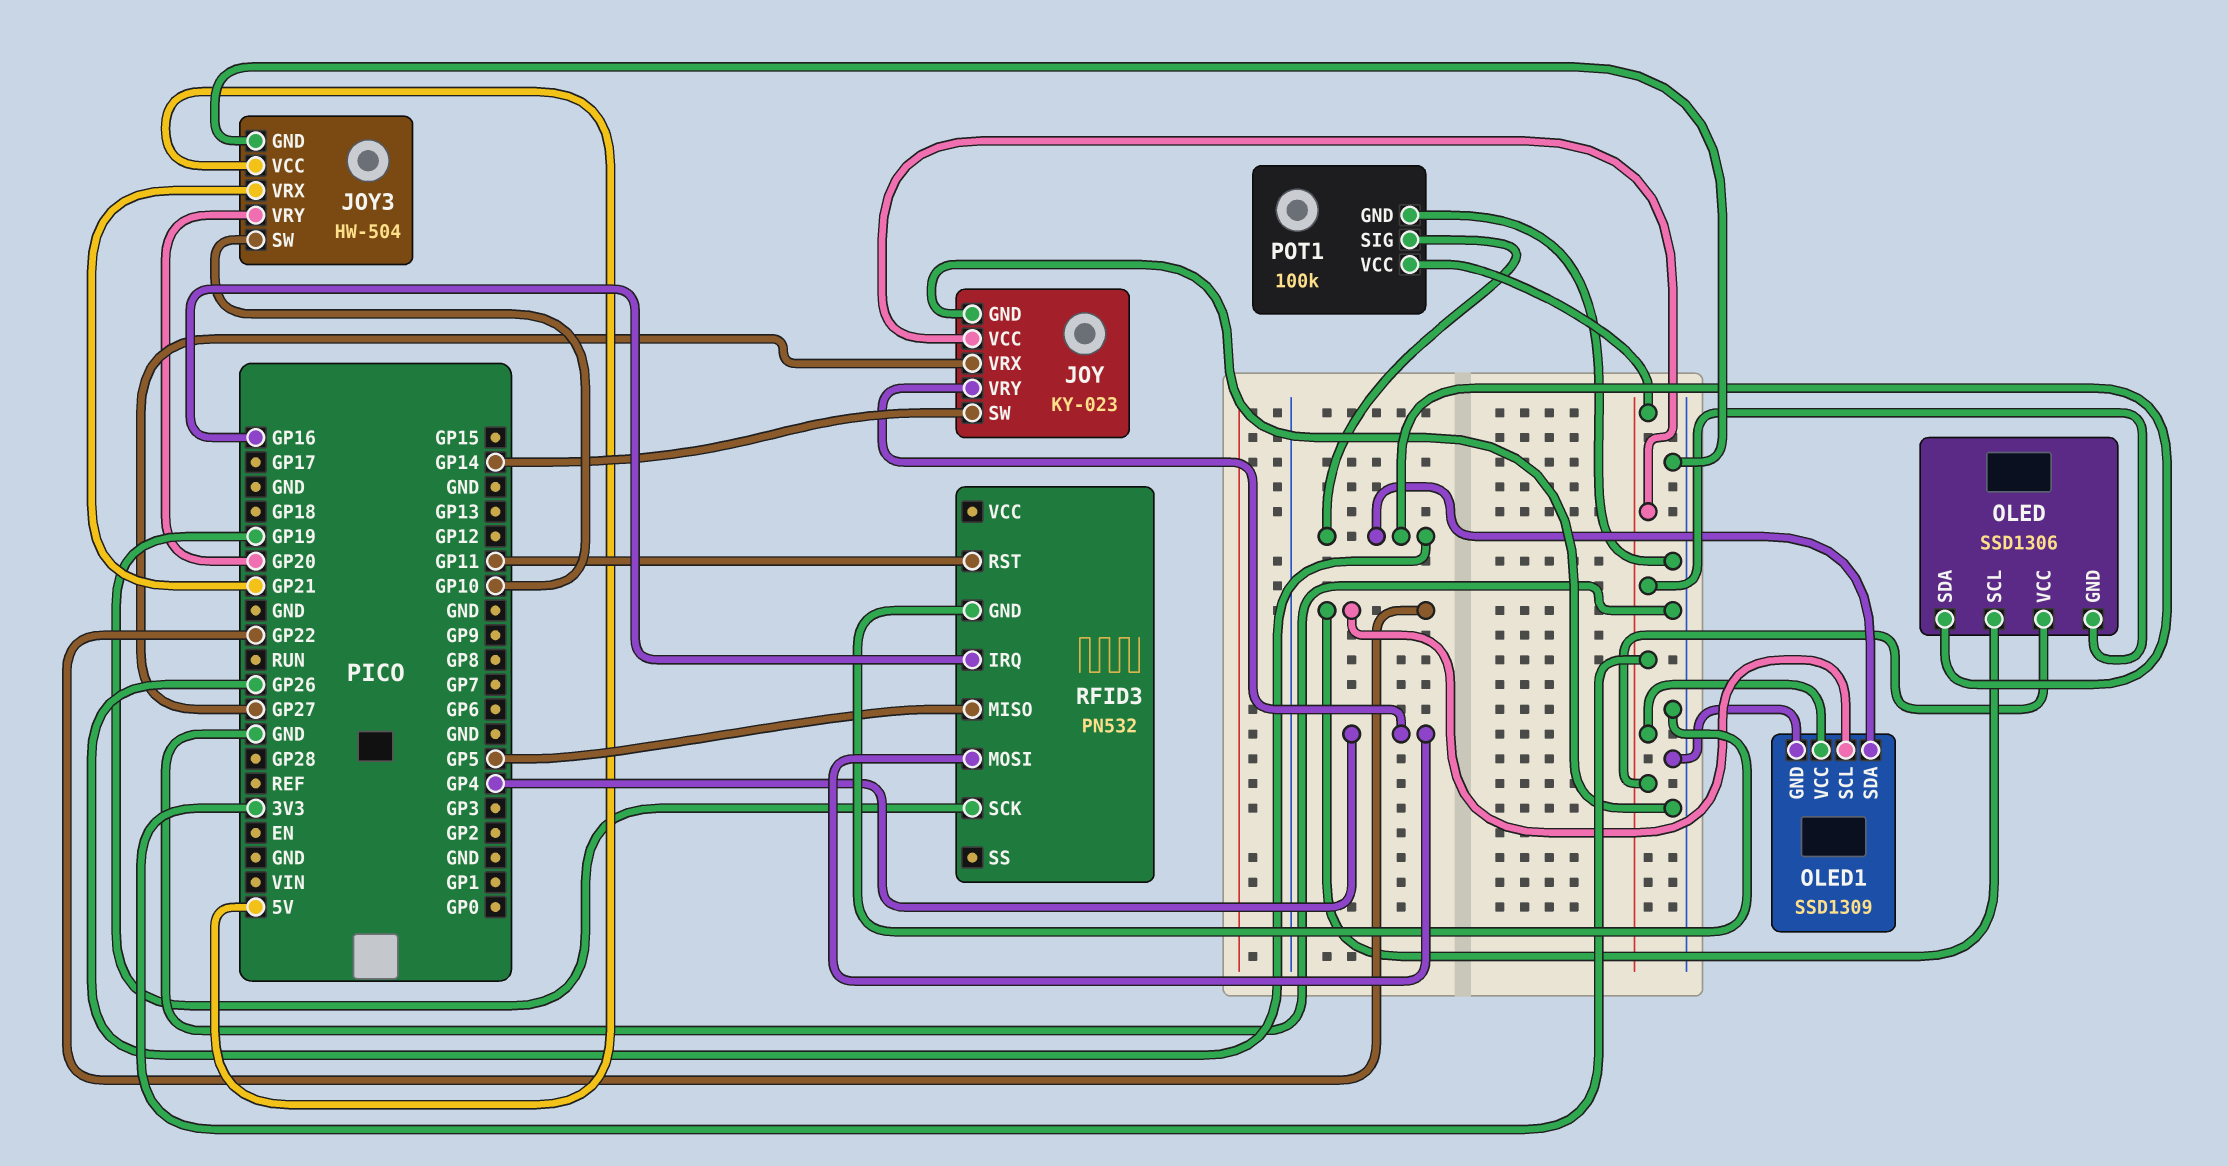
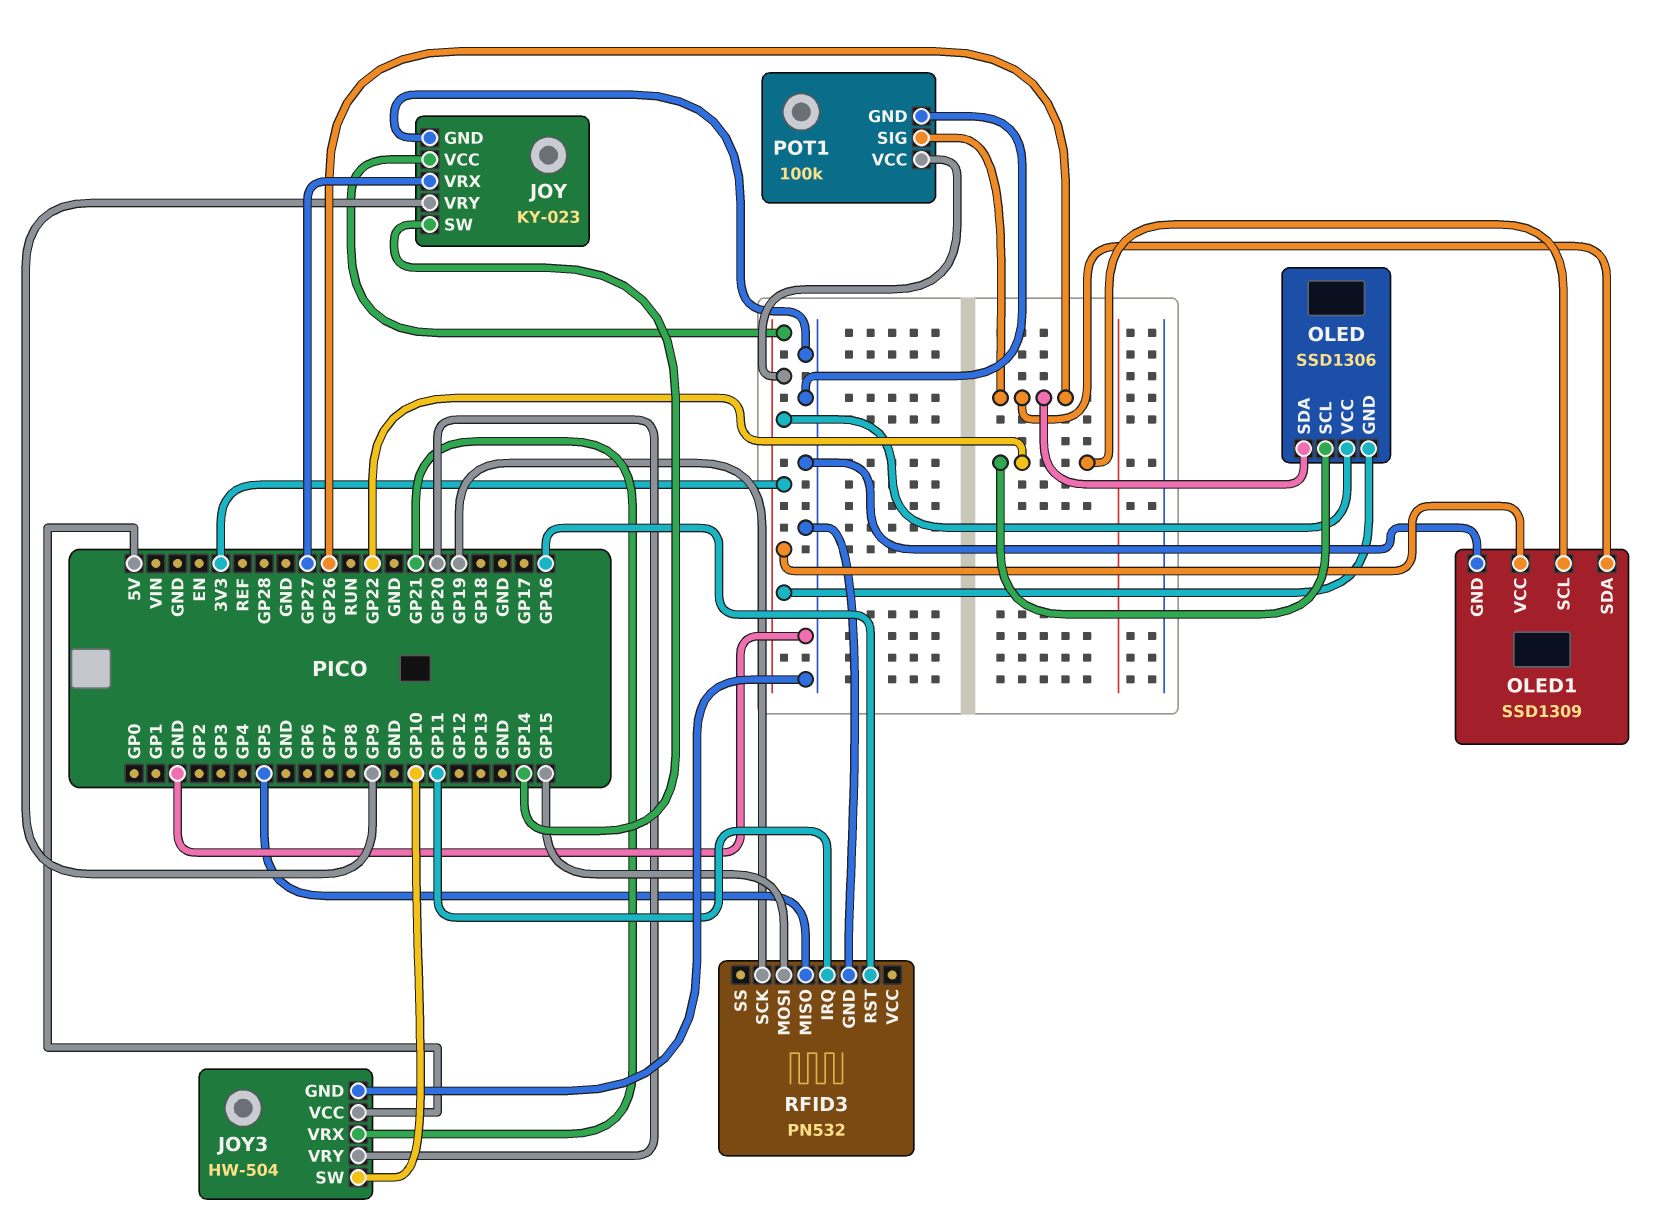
JOY pin VRY: GP4 -> GP9
RFID3 pin IRQ: GP16 -> GP11
RFID3 pin MOSI: GP4 -> GP15
RFID3 pin RST: GP11 -> GP16

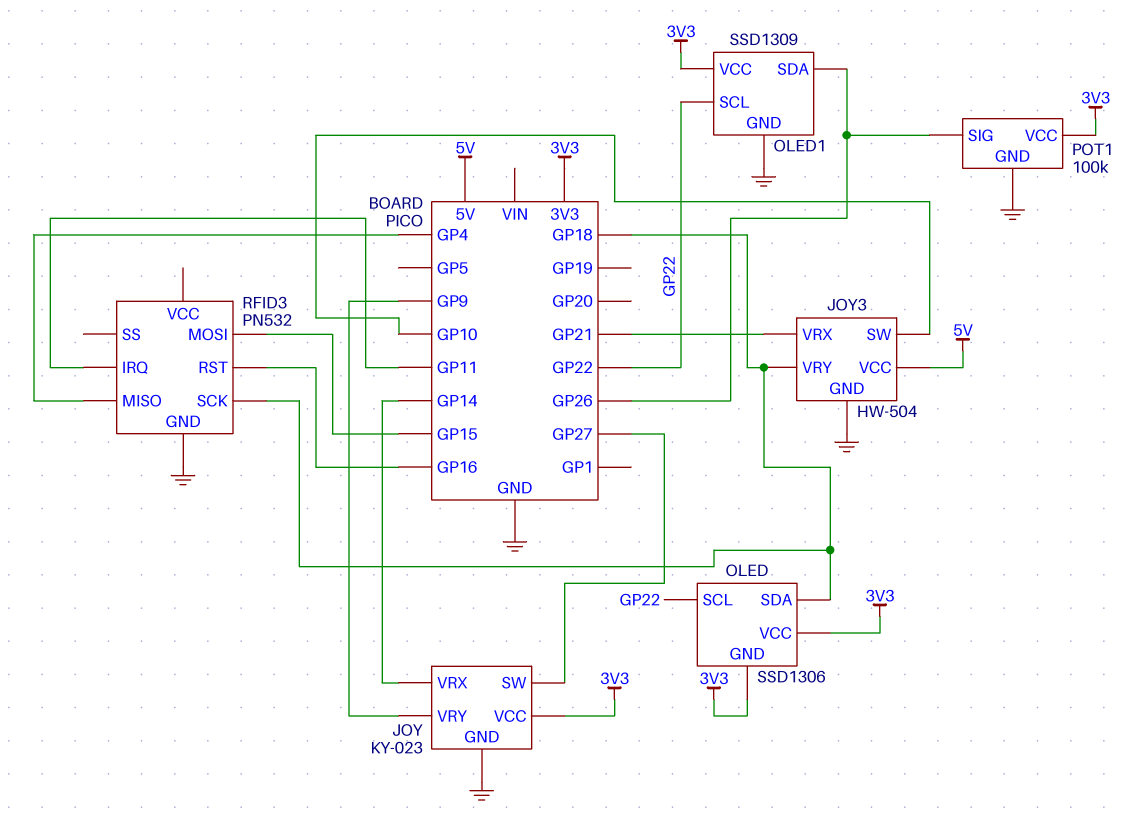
JOY pin SW: GP14 -> GP27
JOY pin VRX: GP27 -> GP14
JOY3 pin VRY: GP20 -> GP18
OLED pin SDA: GP26 -> GP18
RFID3 pin MISO: GP5 -> GP4
RFID3 pin SCK: GP19 -> GP18

